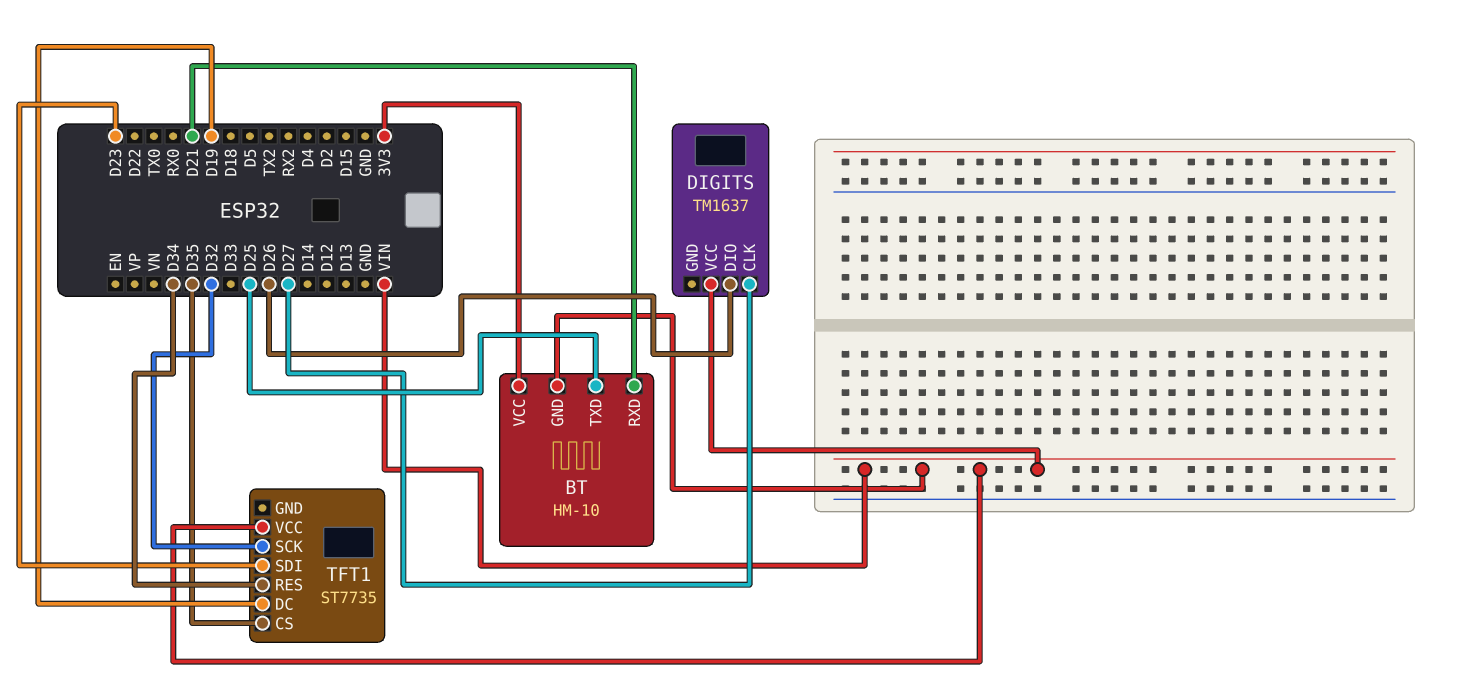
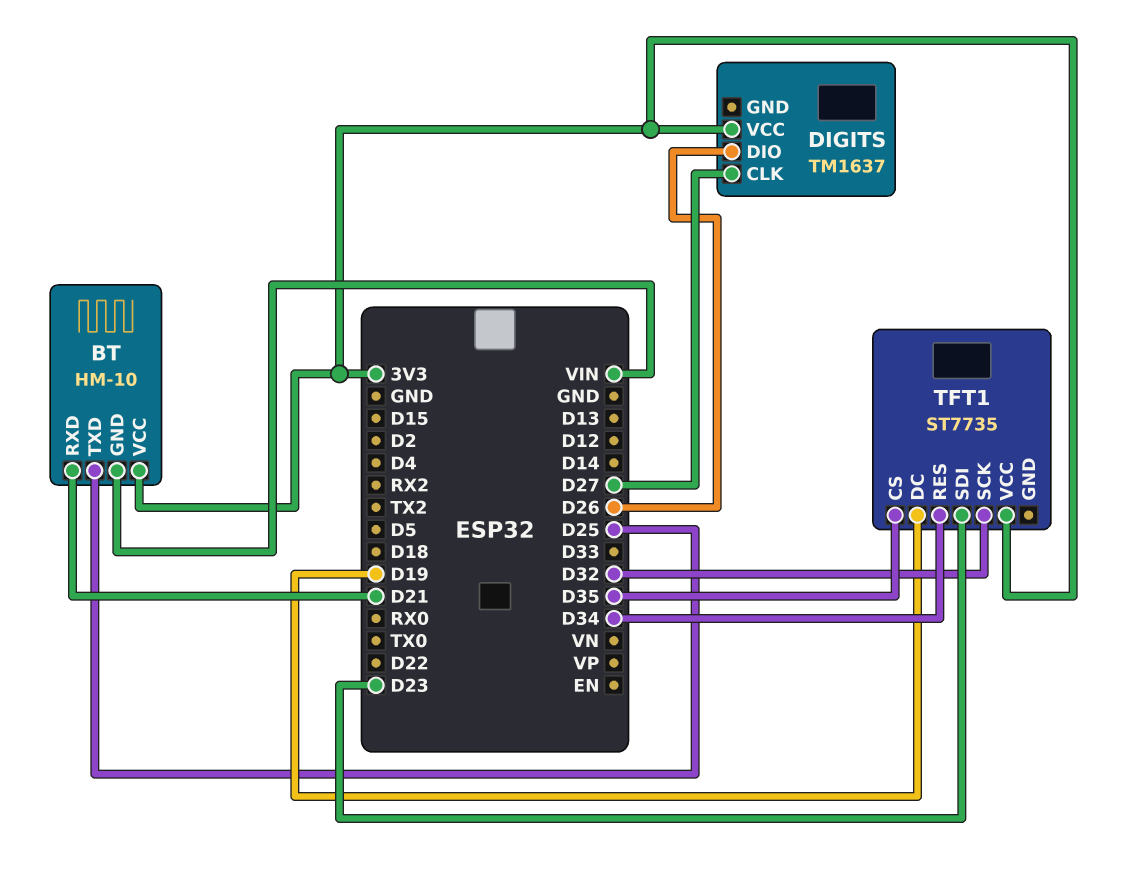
DIGITS pin VCC: VIN -> 3V3
TFT1 pin VCC: VIN -> 3V3

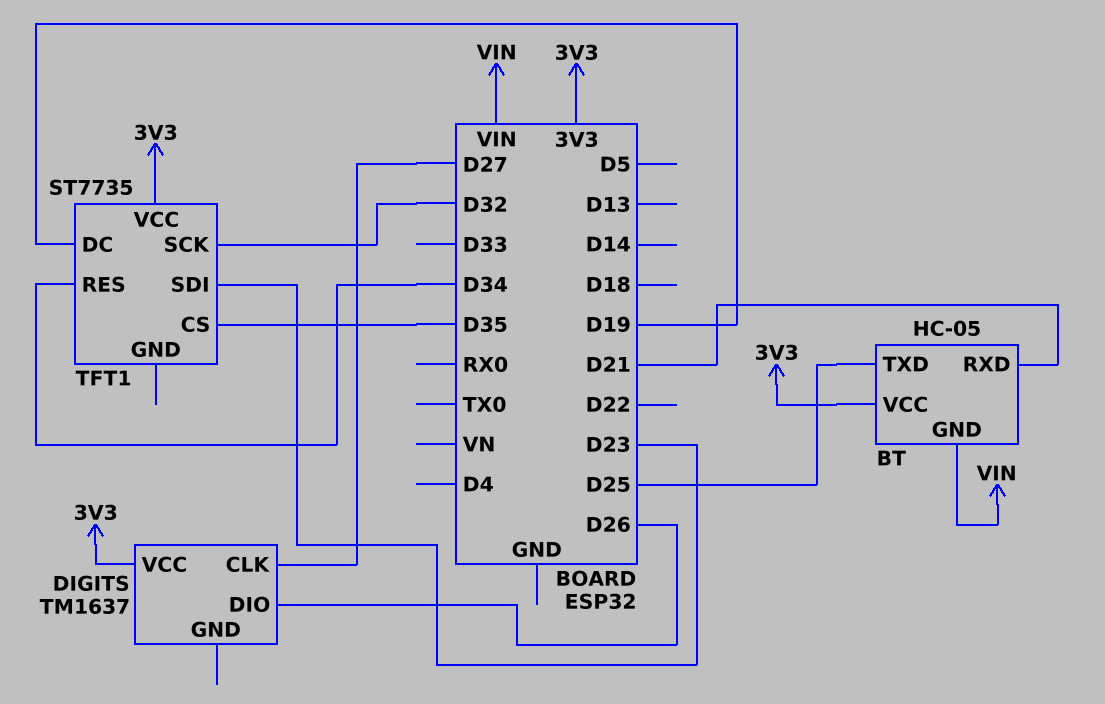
BT: HM-10 -> HC-05

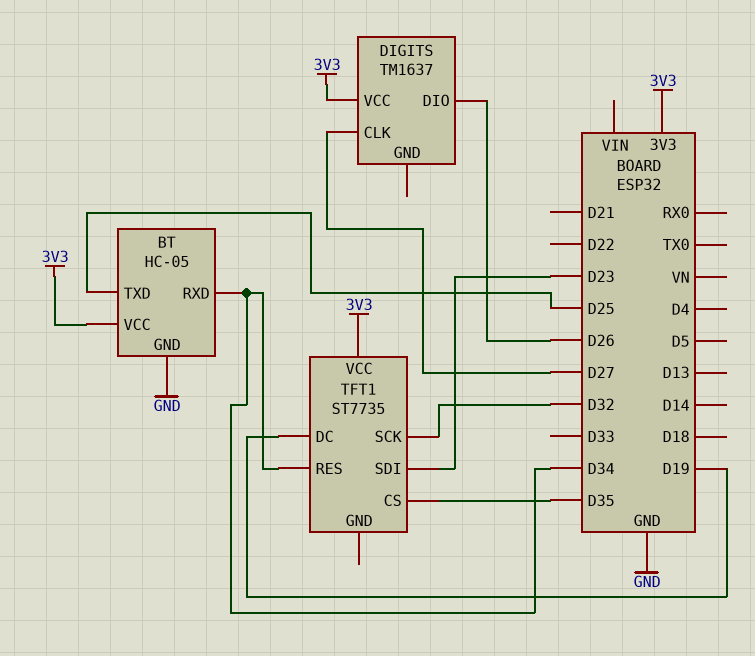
BT pin GND: VIN -> GND
BT pin RXD: D21 -> D34

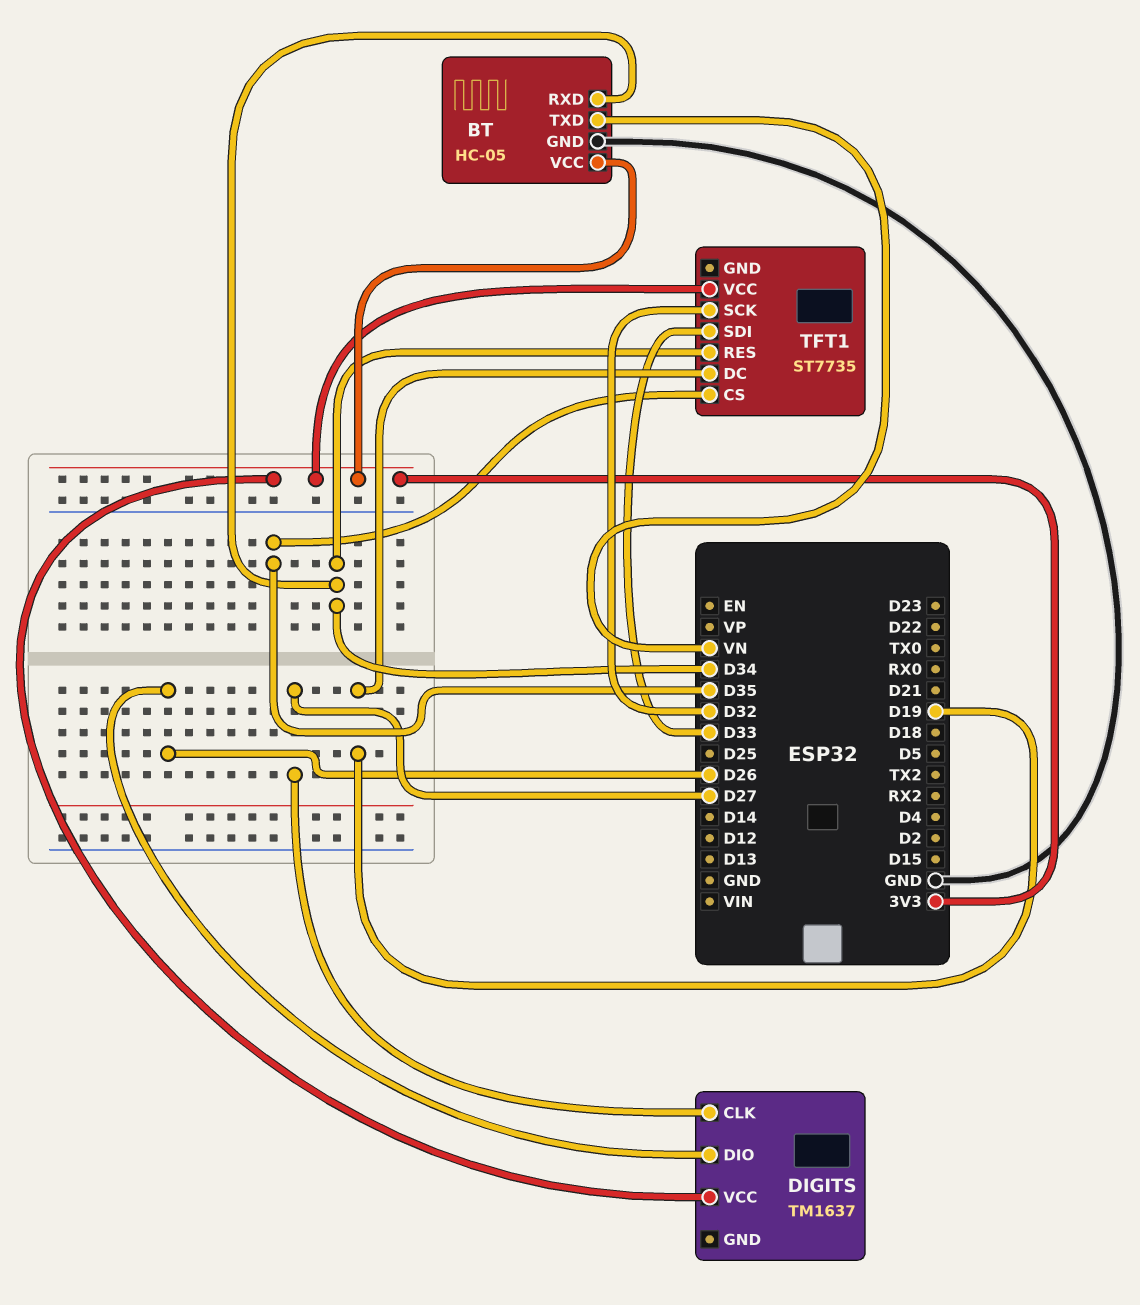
BT pin TXD: D25 -> VN
TFT1 pin SDI: D23 -> D33

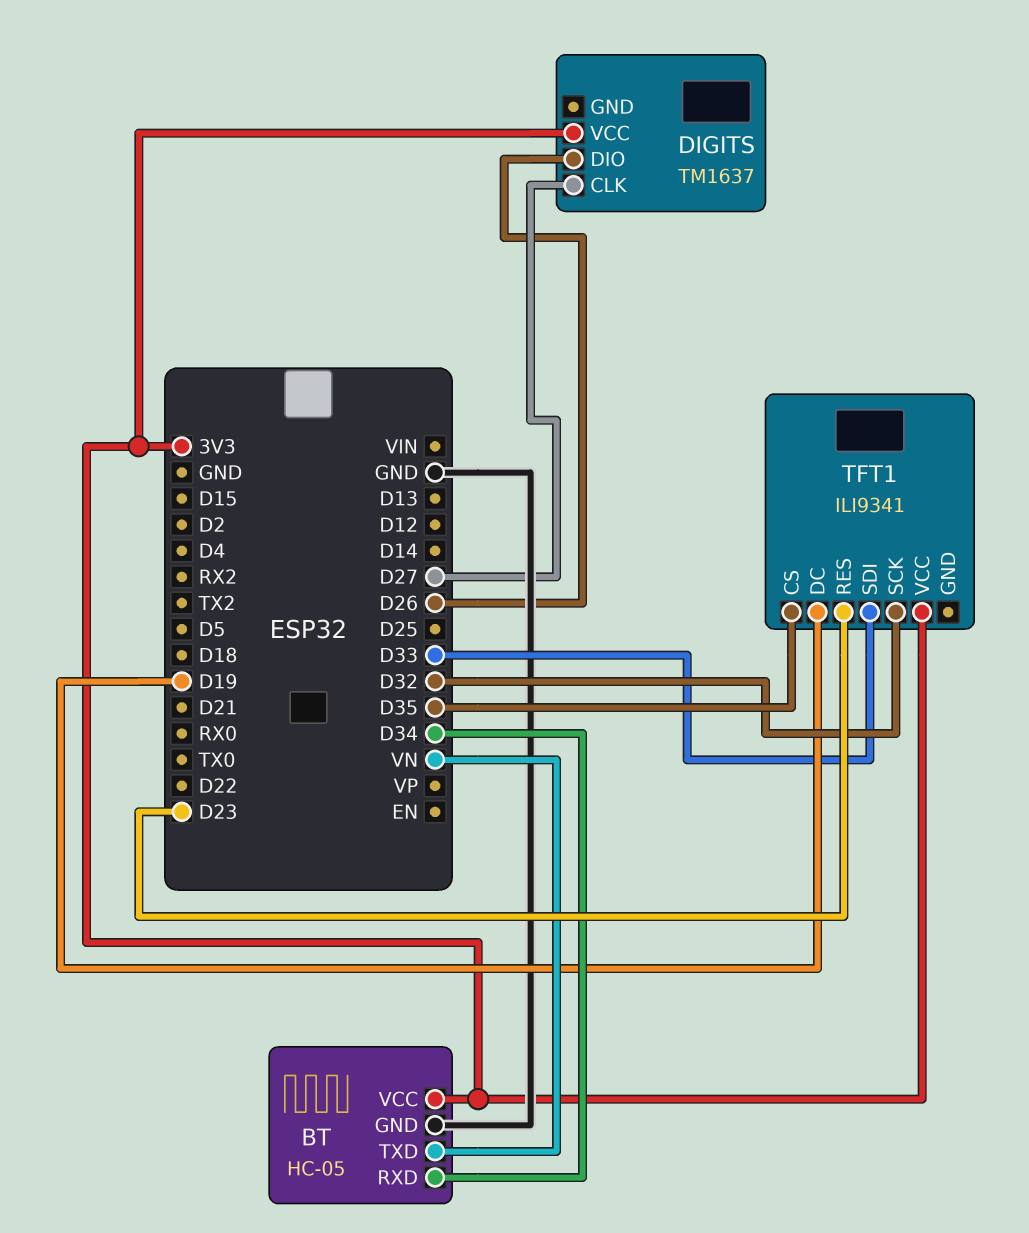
TFT1: ST7735 -> ILI9341
TFT1 pin RES: D34 -> D23

